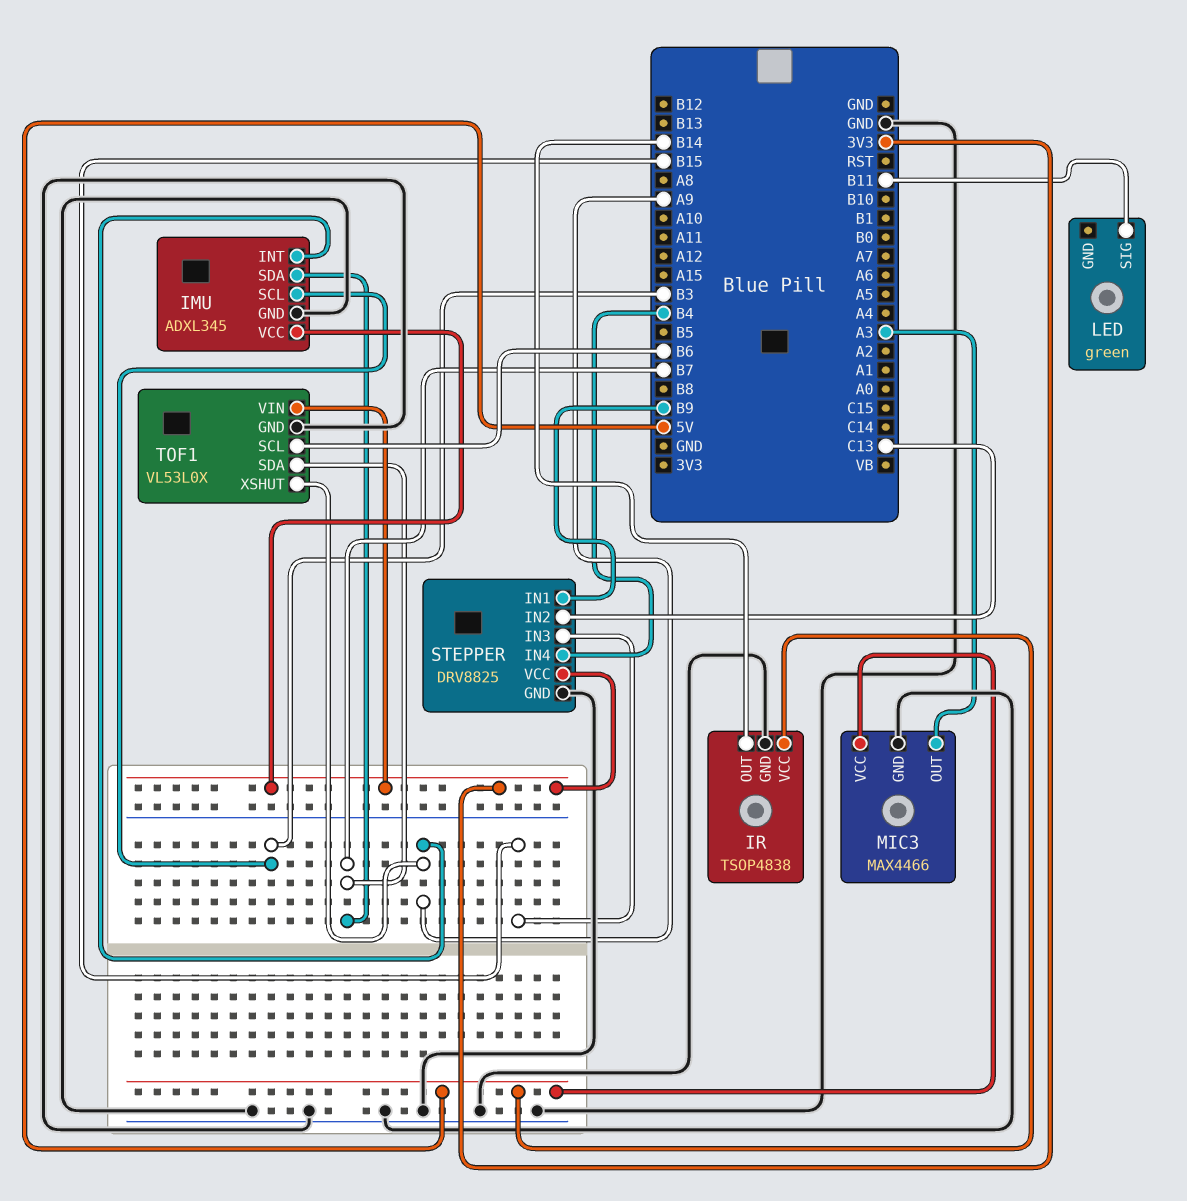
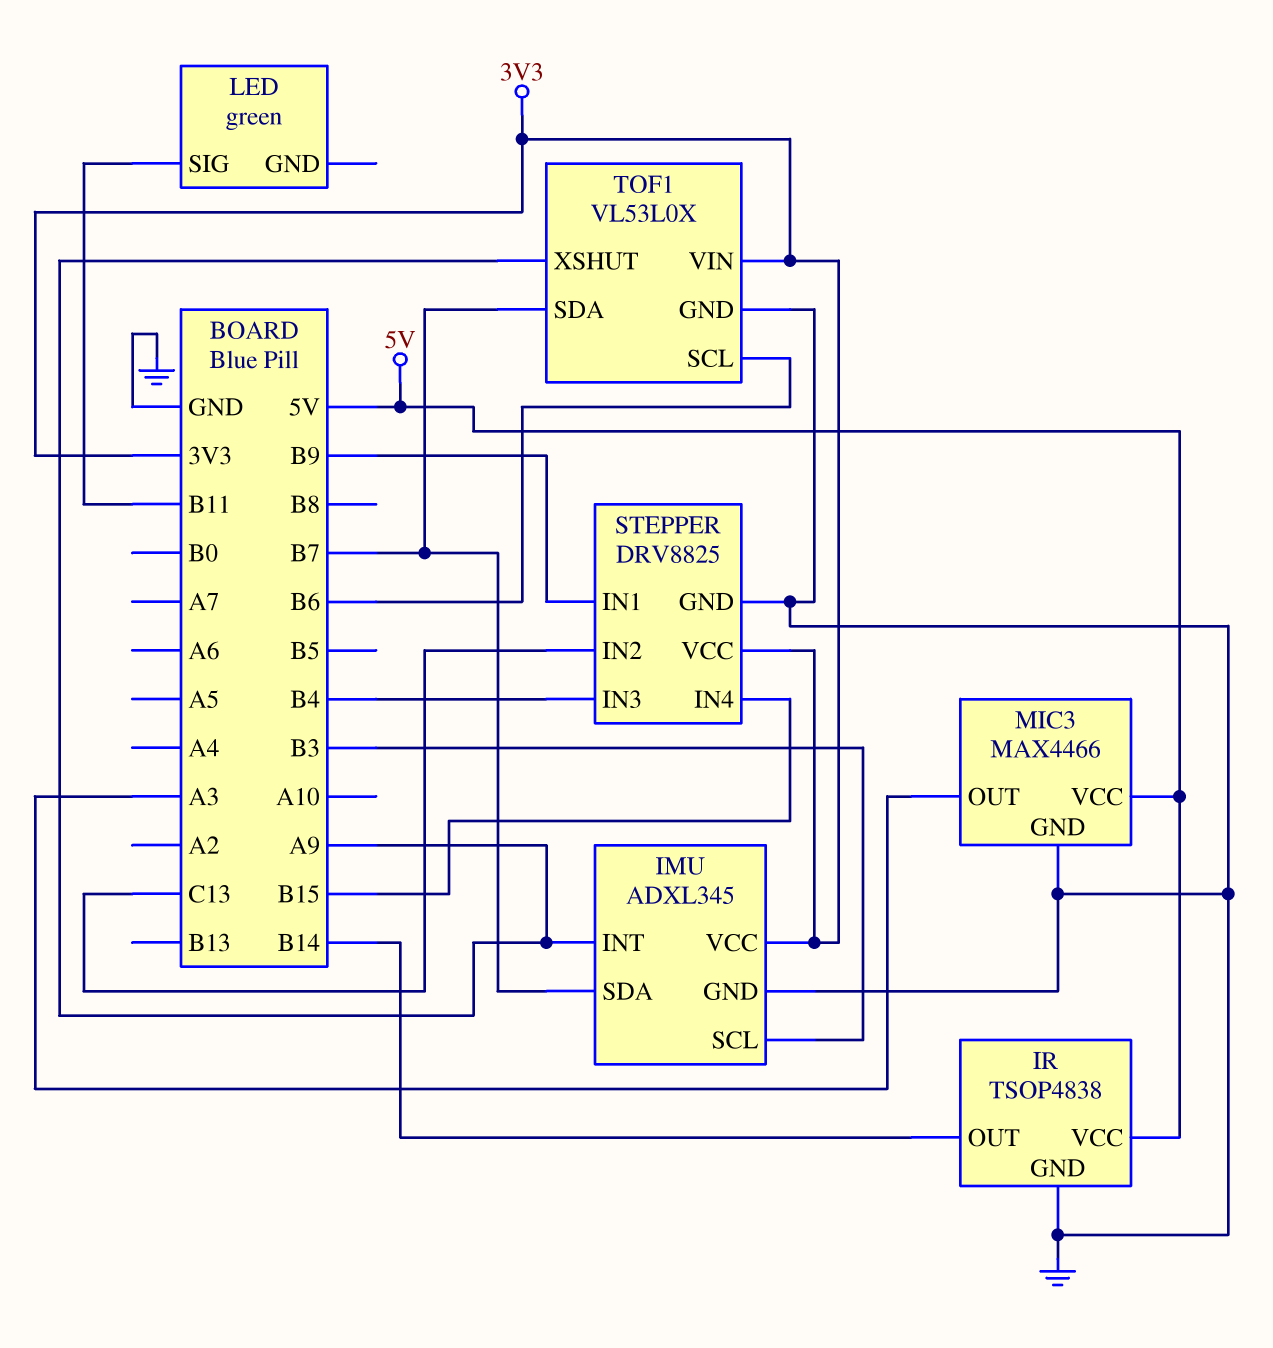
STEPPER pin IN3: B15 -> B4
STEPPER pin IN4: B4 -> B15

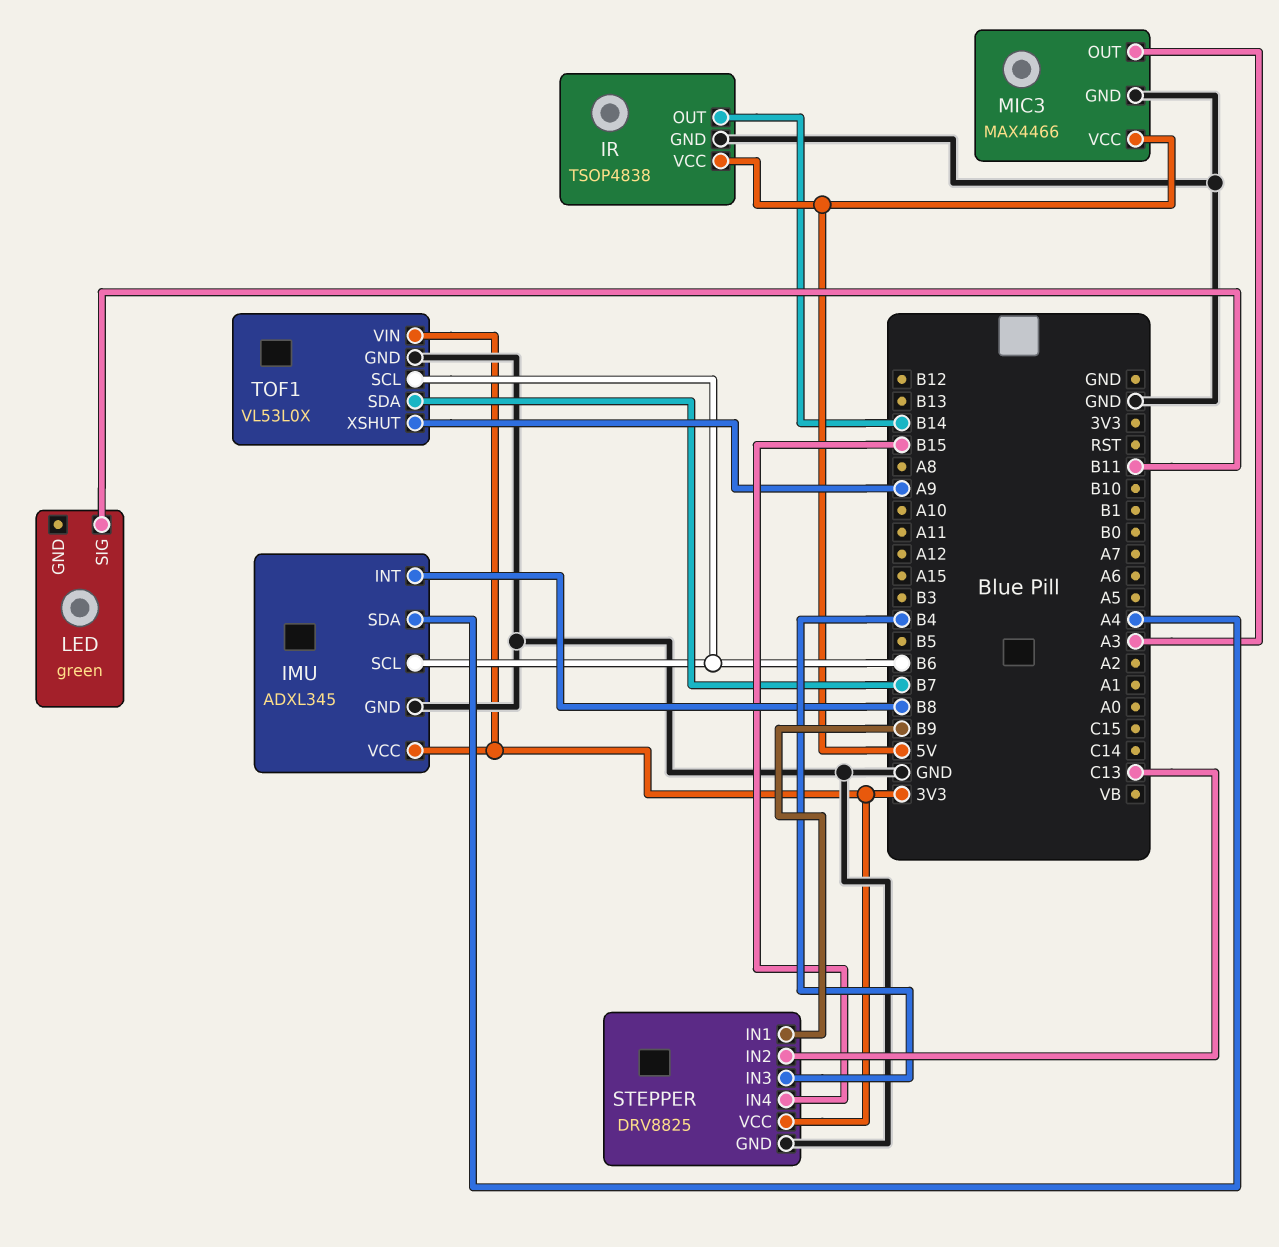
IMU pin INT: A9 -> B8
IMU pin SCL: B3 -> B6
IMU pin SDA: B7 -> A4

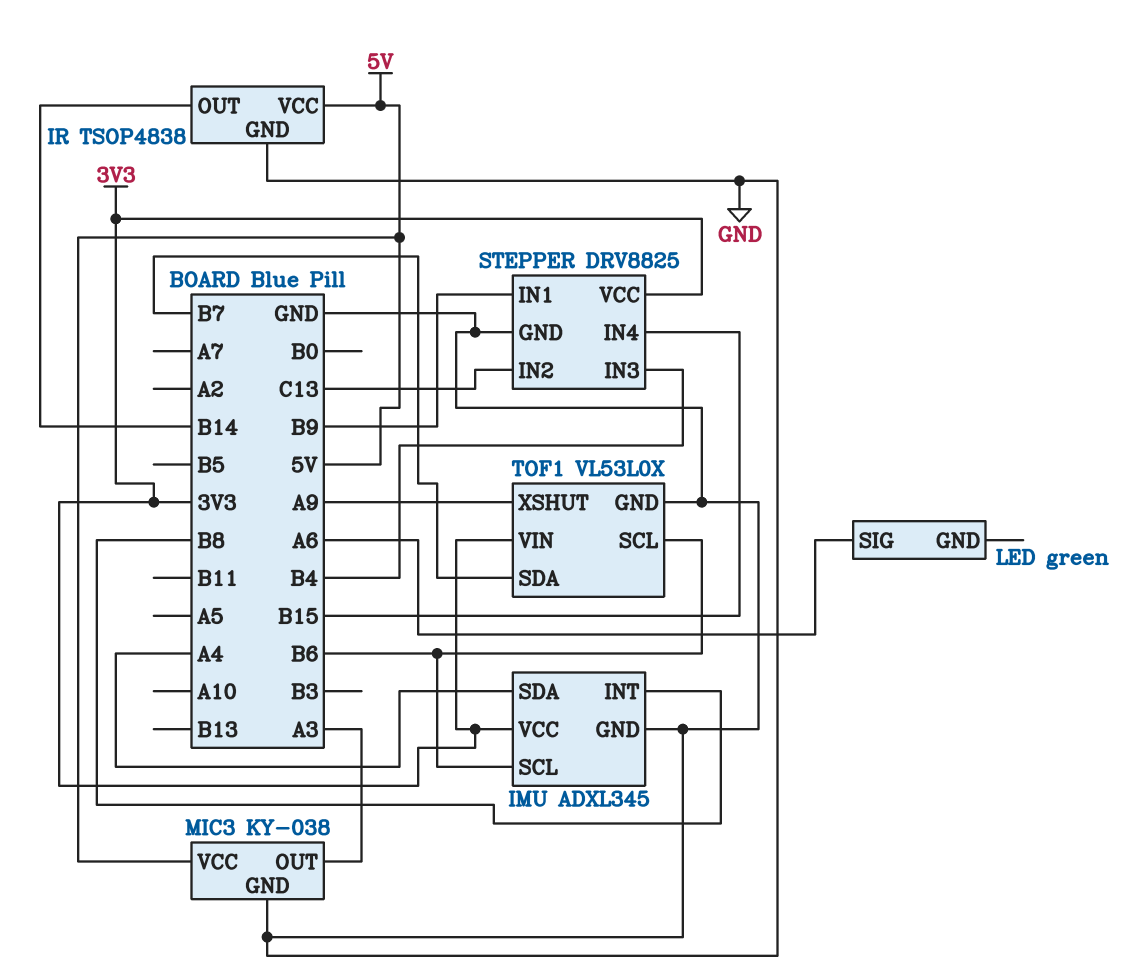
LED pin SIG: B11 -> A6
MIC3: MAX4466 -> KY-038

